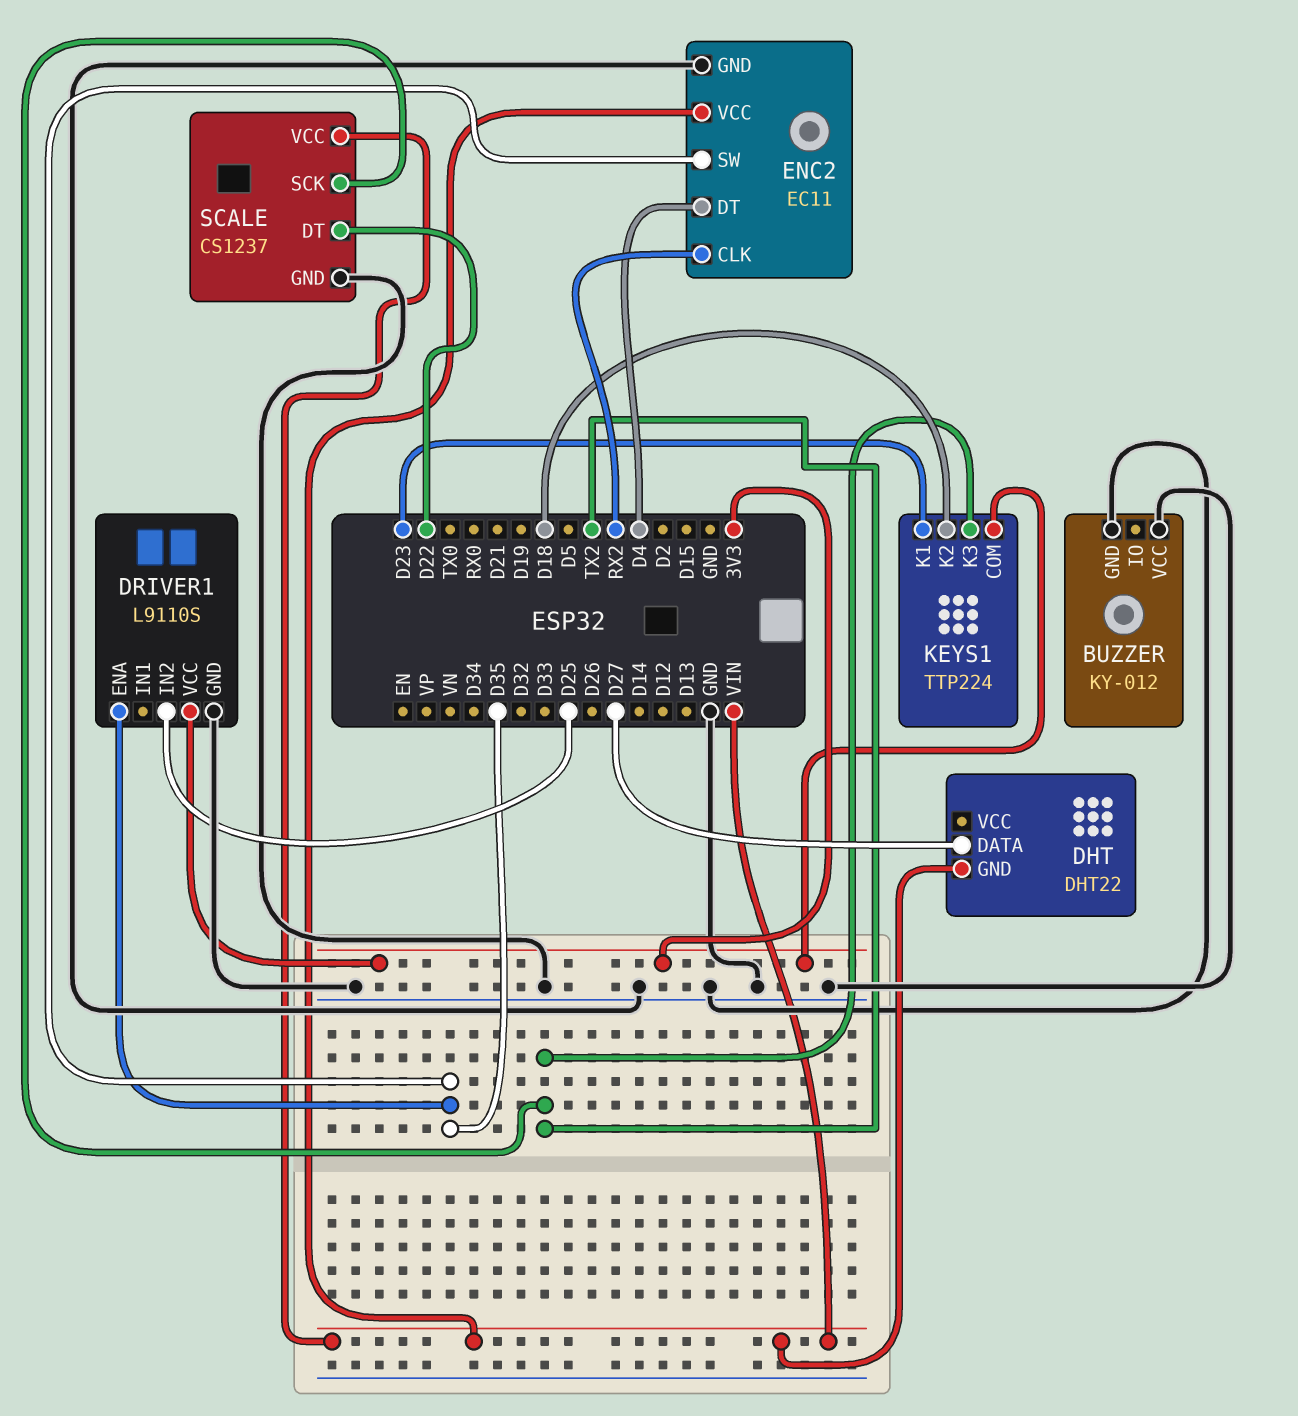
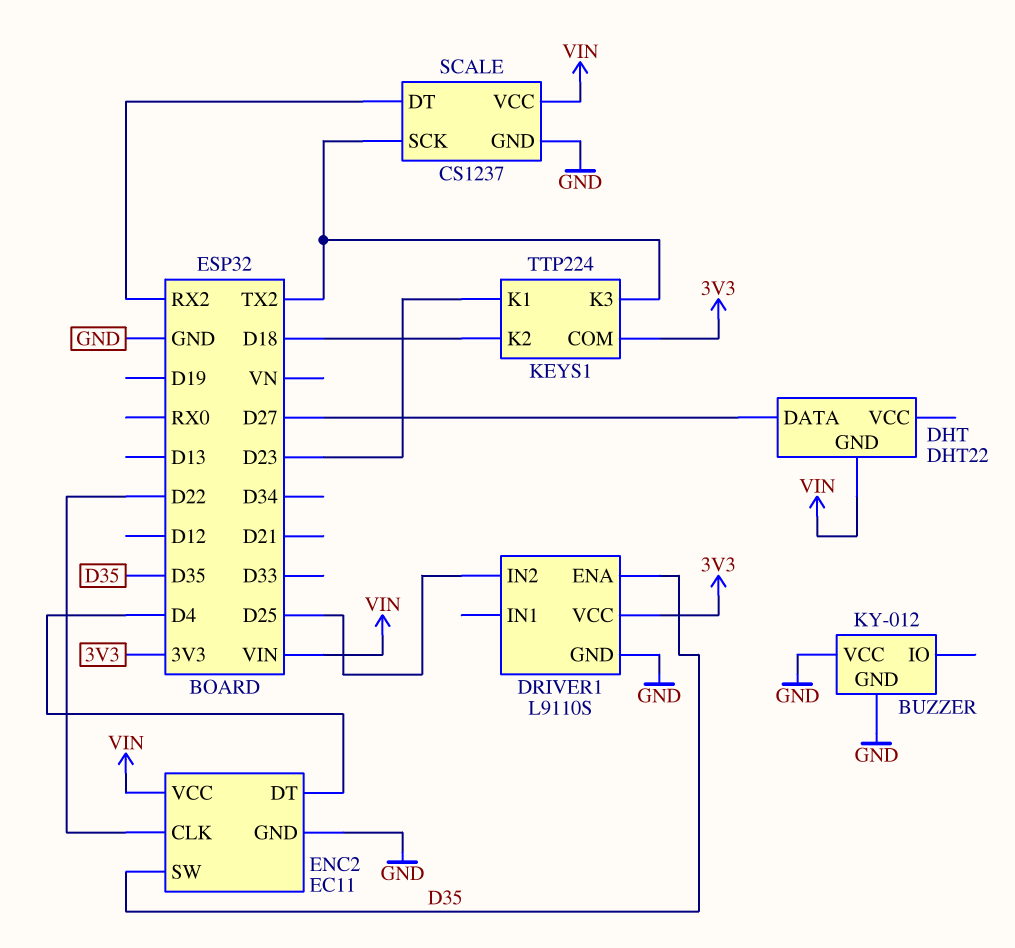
ENC2 pin CLK: RX2 -> D22
SCALE pin DT: D22 -> RX2

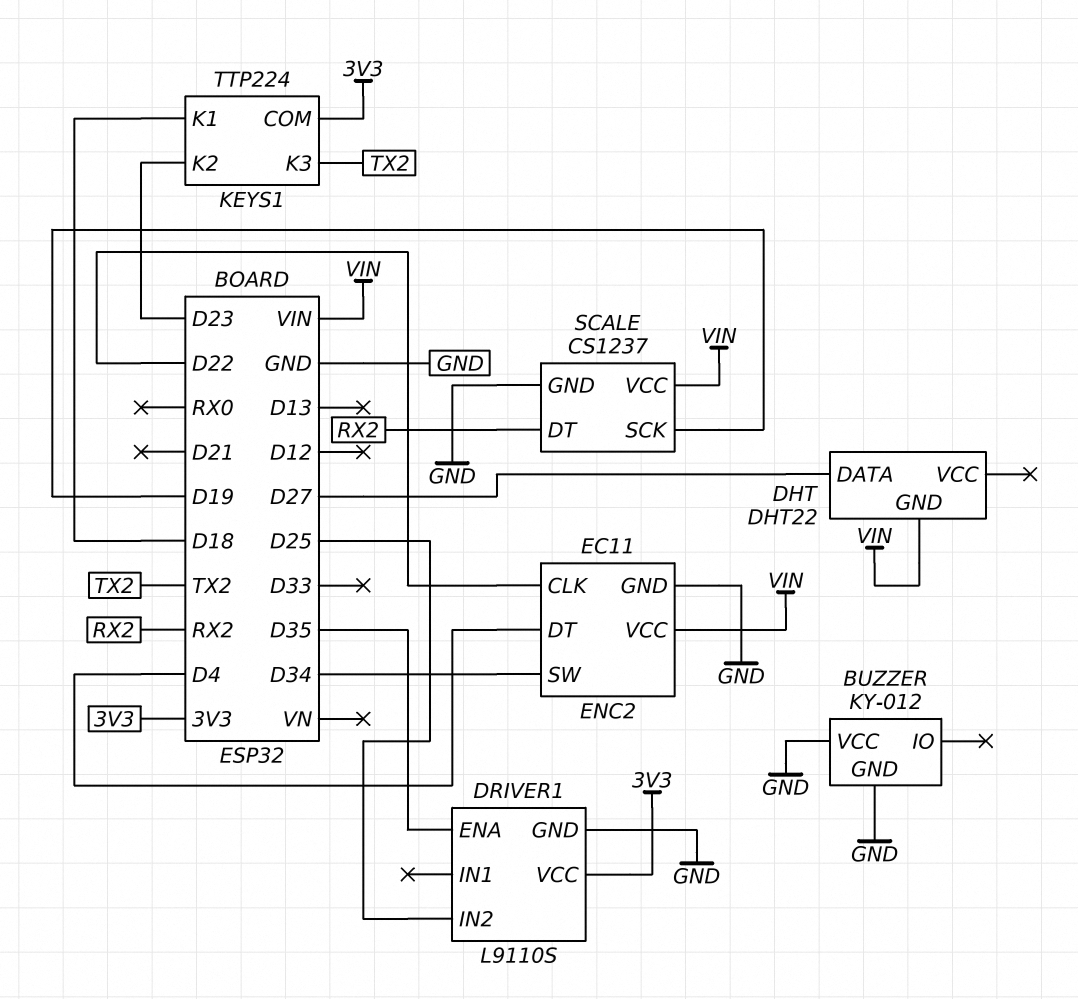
ENC2 pin SW: D35 -> D34
KEYS1 pin K1: D23 -> D18
KEYS1 pin K2: D18 -> D23
SCALE pin SCK: TX2 -> D19

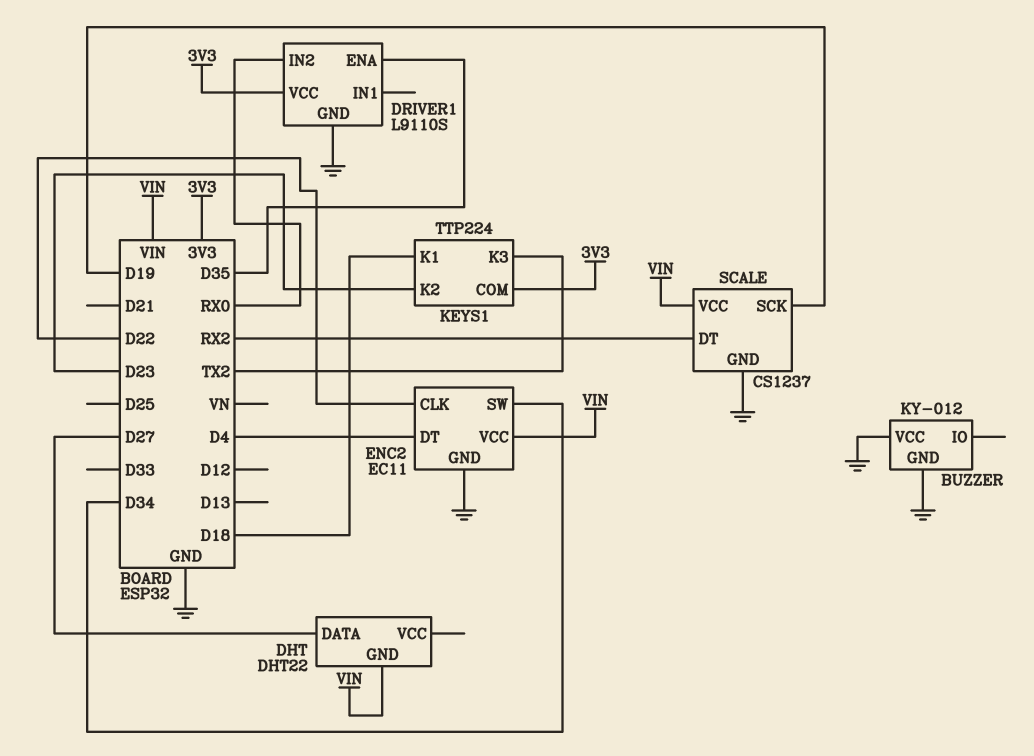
DRIVER1 pin IN2: D25 -> RX0

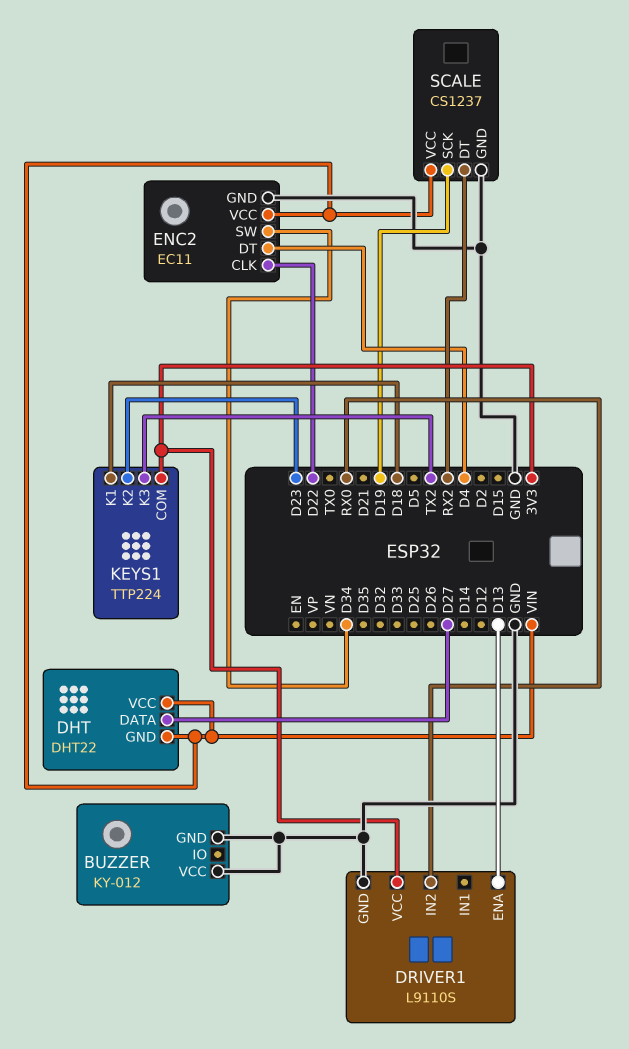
DHT pin VCC: none -> VIN
DRIVER1 pin ENA: D35 -> D13

